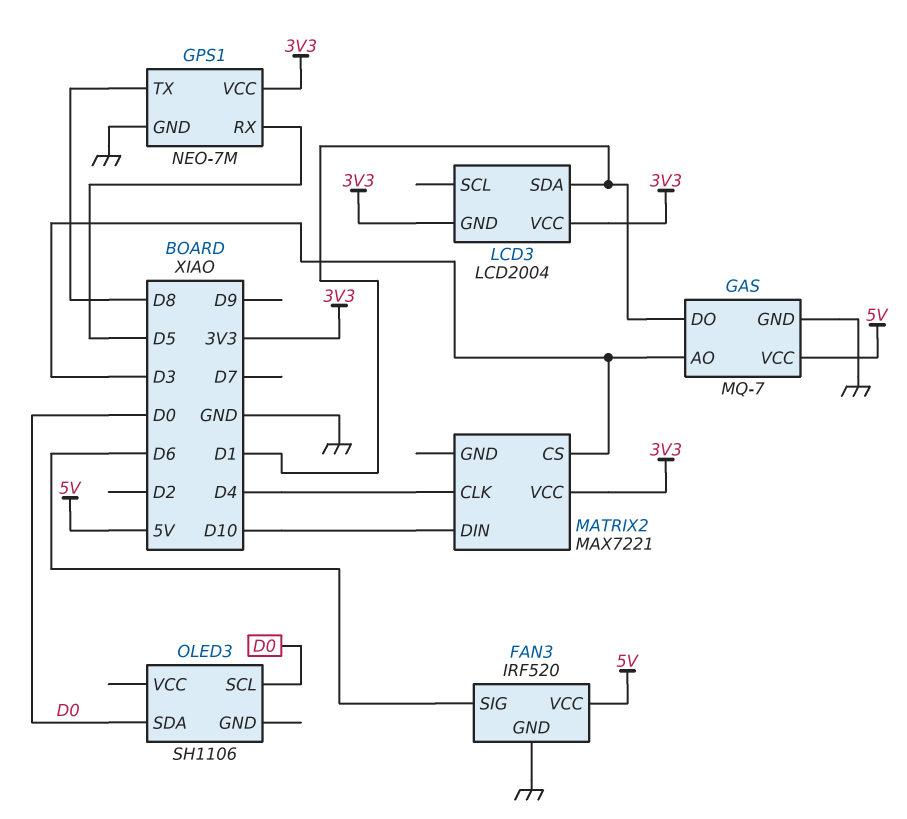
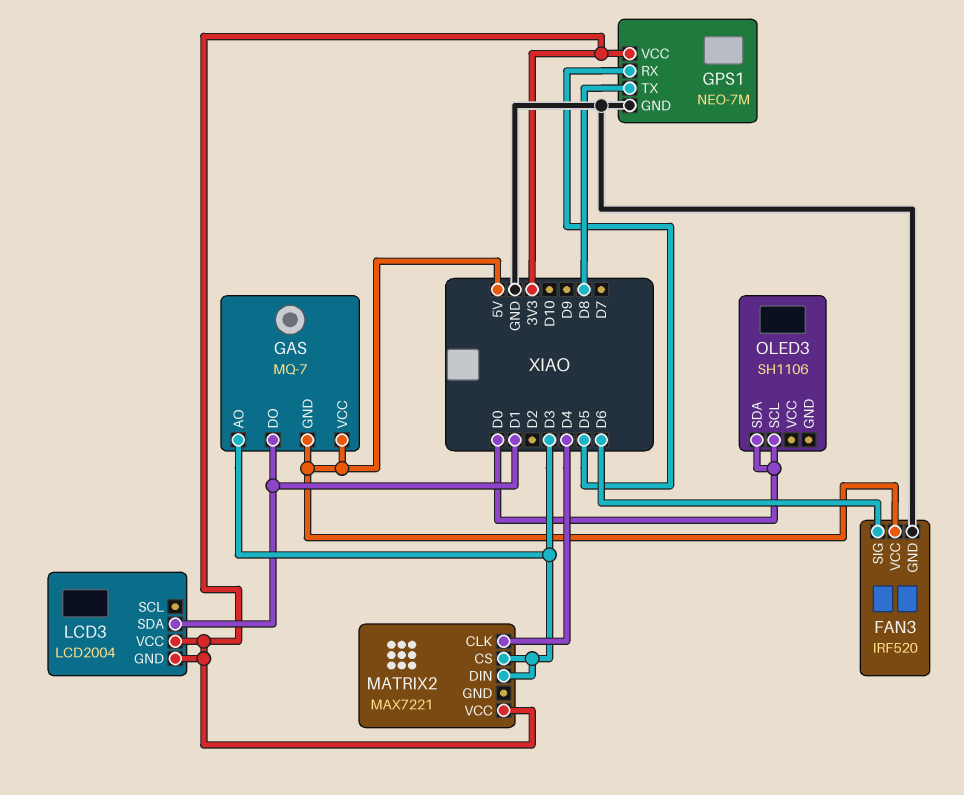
GAS pin GND: GND -> 5V
MATRIX2 pin DIN: D10 -> D3

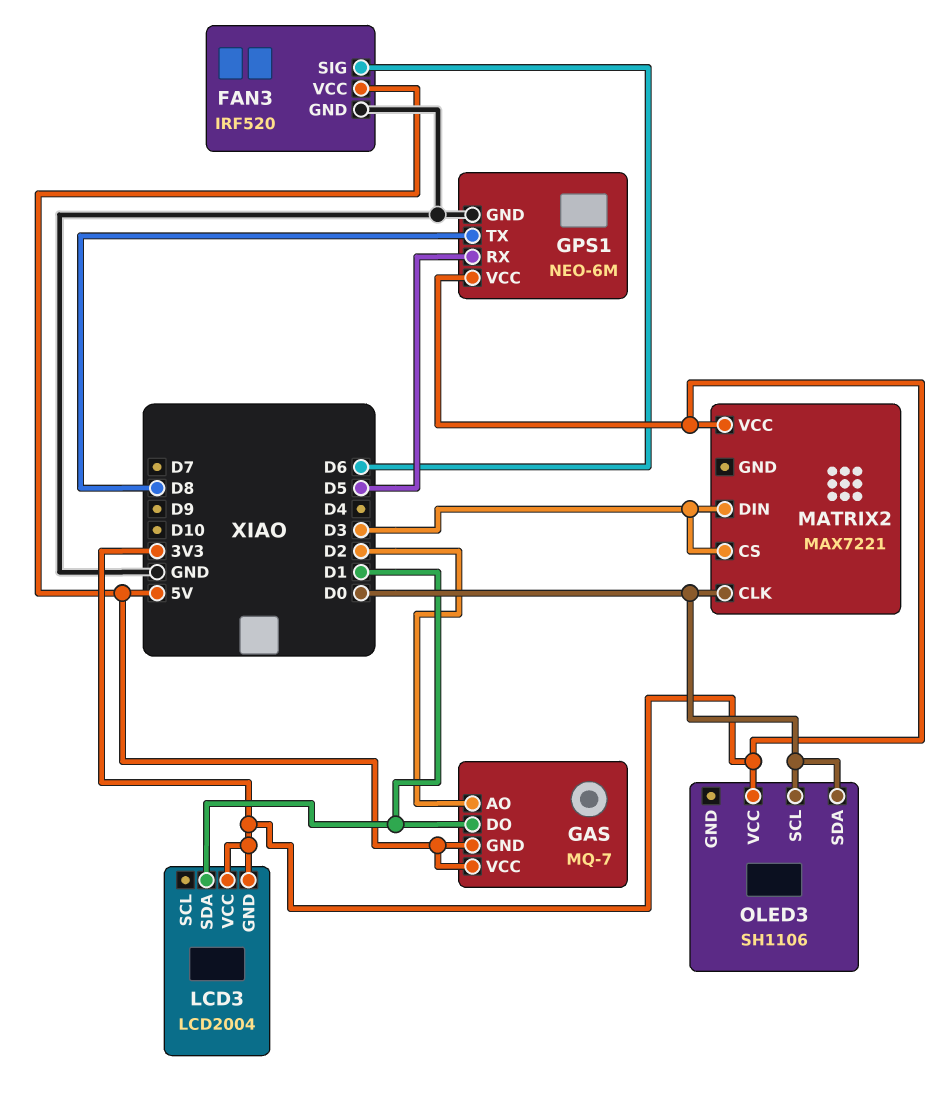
GAS pin AO: D3 -> D2
GPS1: NEO-7M -> NEO-6M
MATRIX2 pin CLK: D4 -> D0
OLED3 pin VCC: none -> 3V3

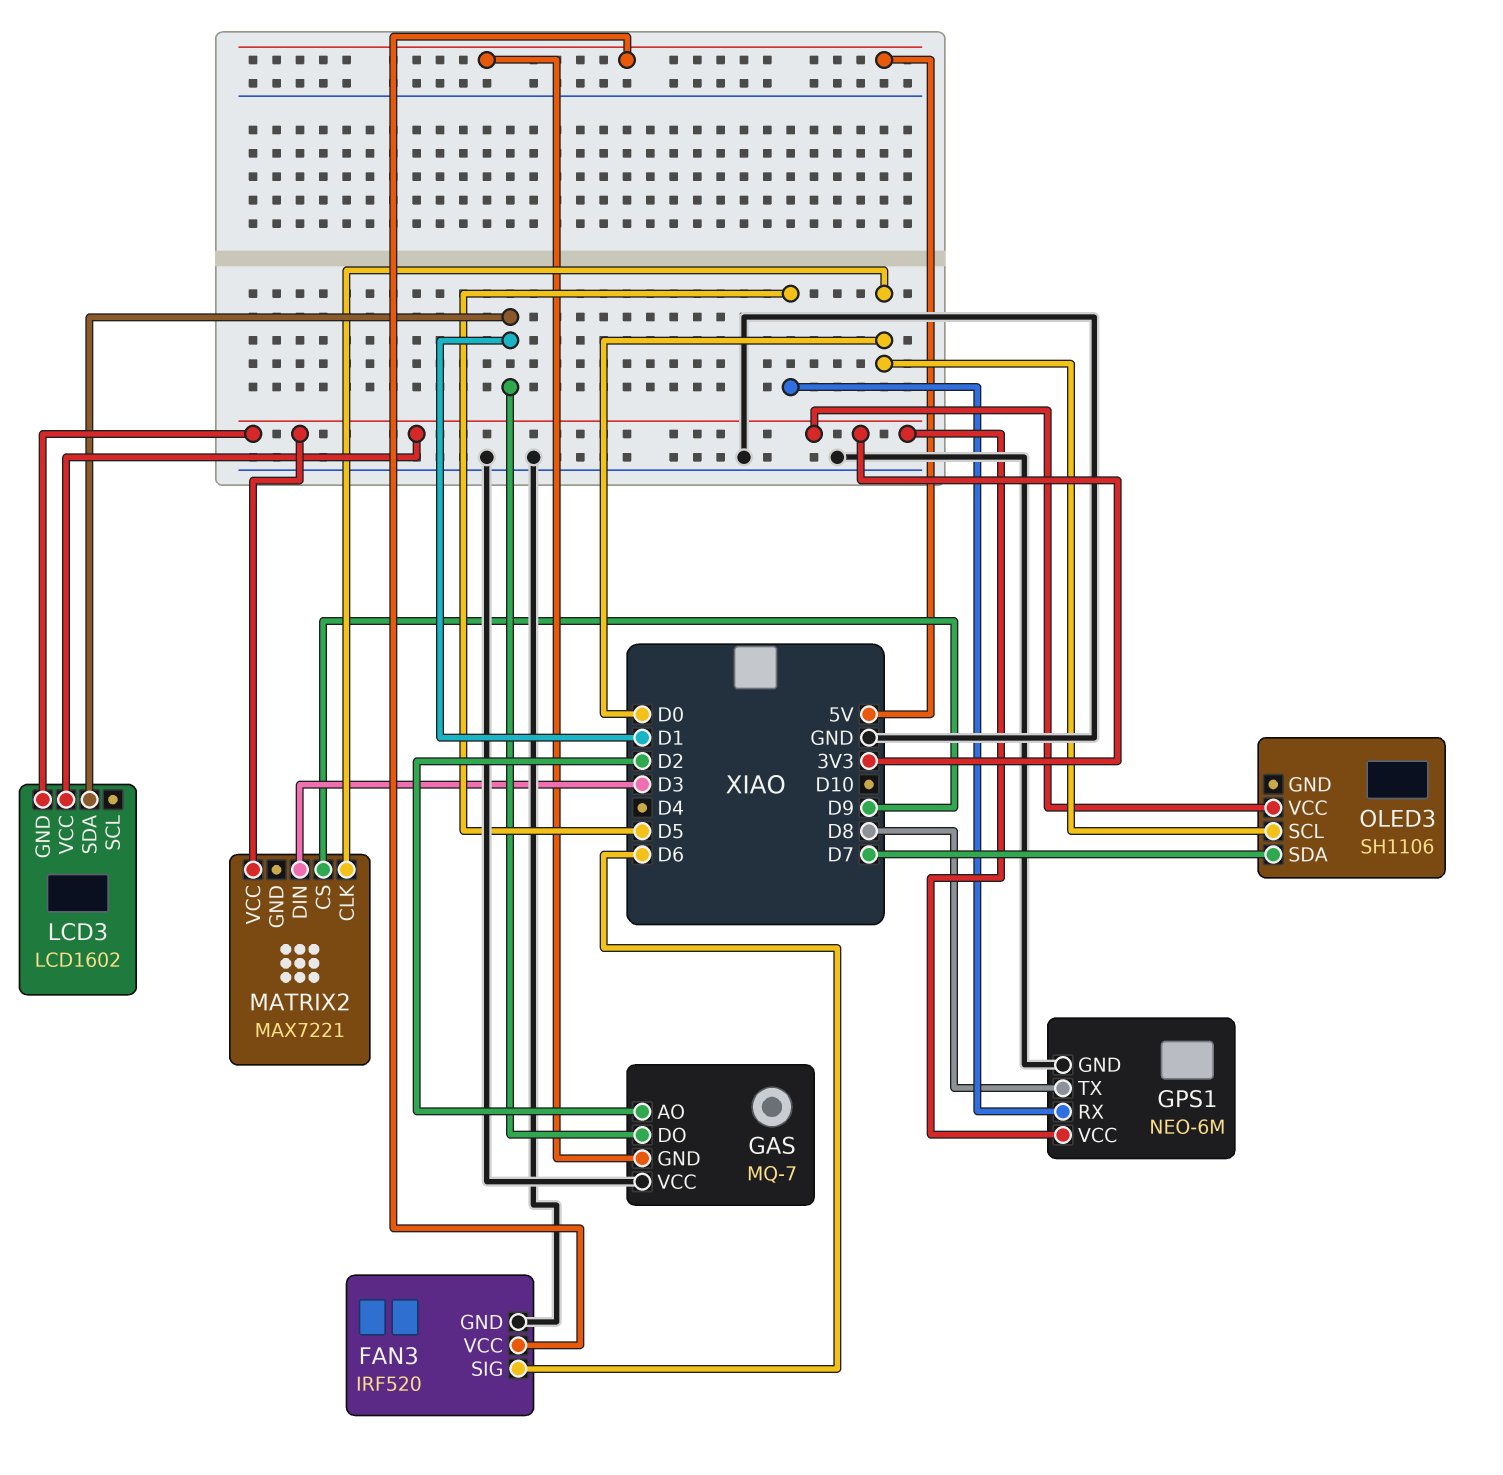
GAS pin VCC: 5V -> GND
LCD3: LCD2004 -> LCD1602
MATRIX2 pin CS: D3 -> D9
OLED3 pin SDA: D0 -> D7

